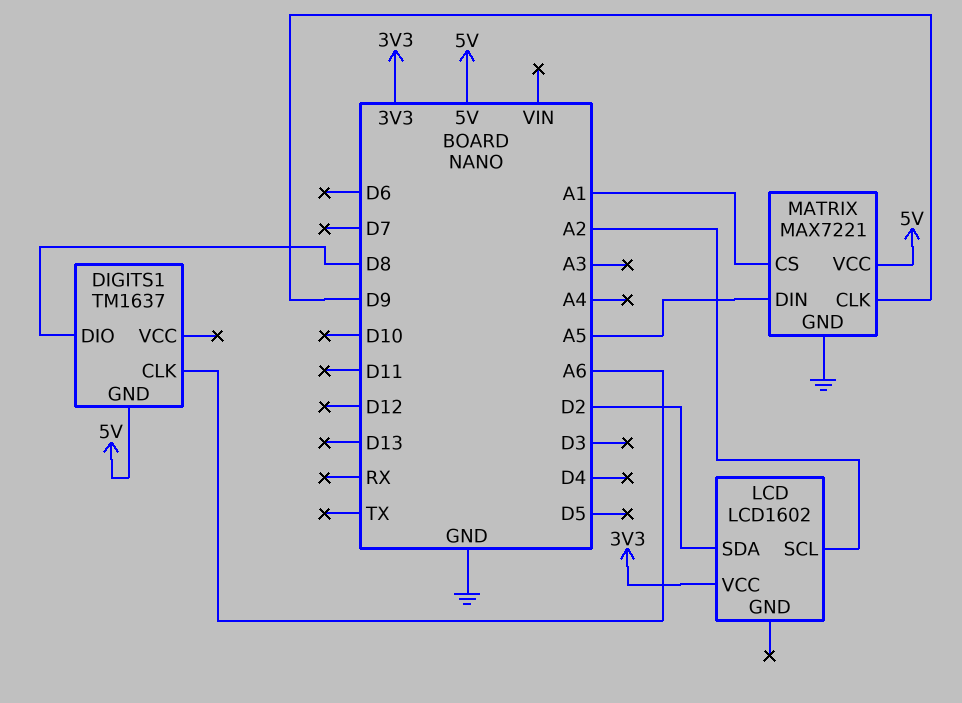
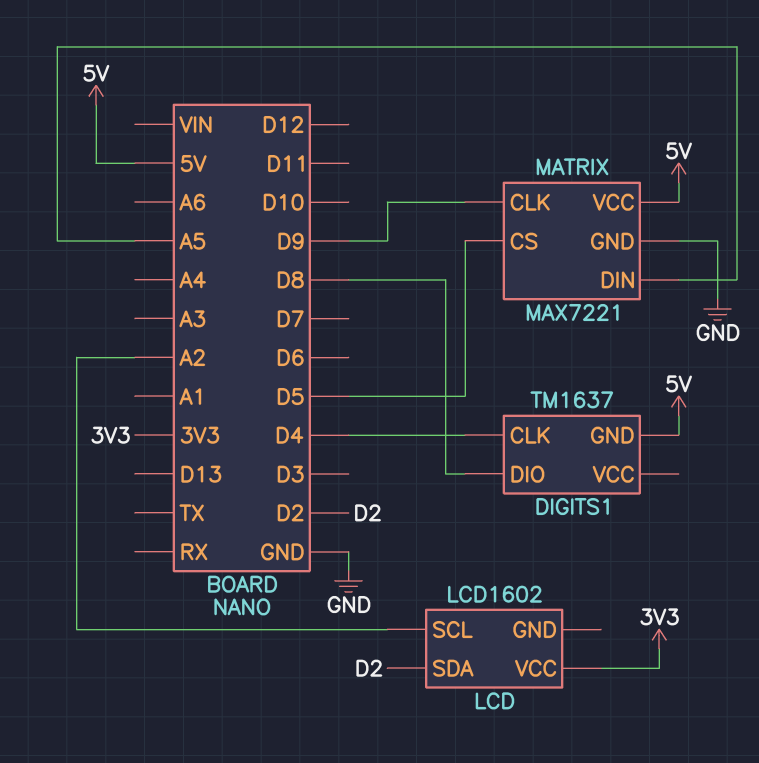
DIGITS1 pin CLK: A6 -> D4
MATRIX pin CS: A1 -> D5

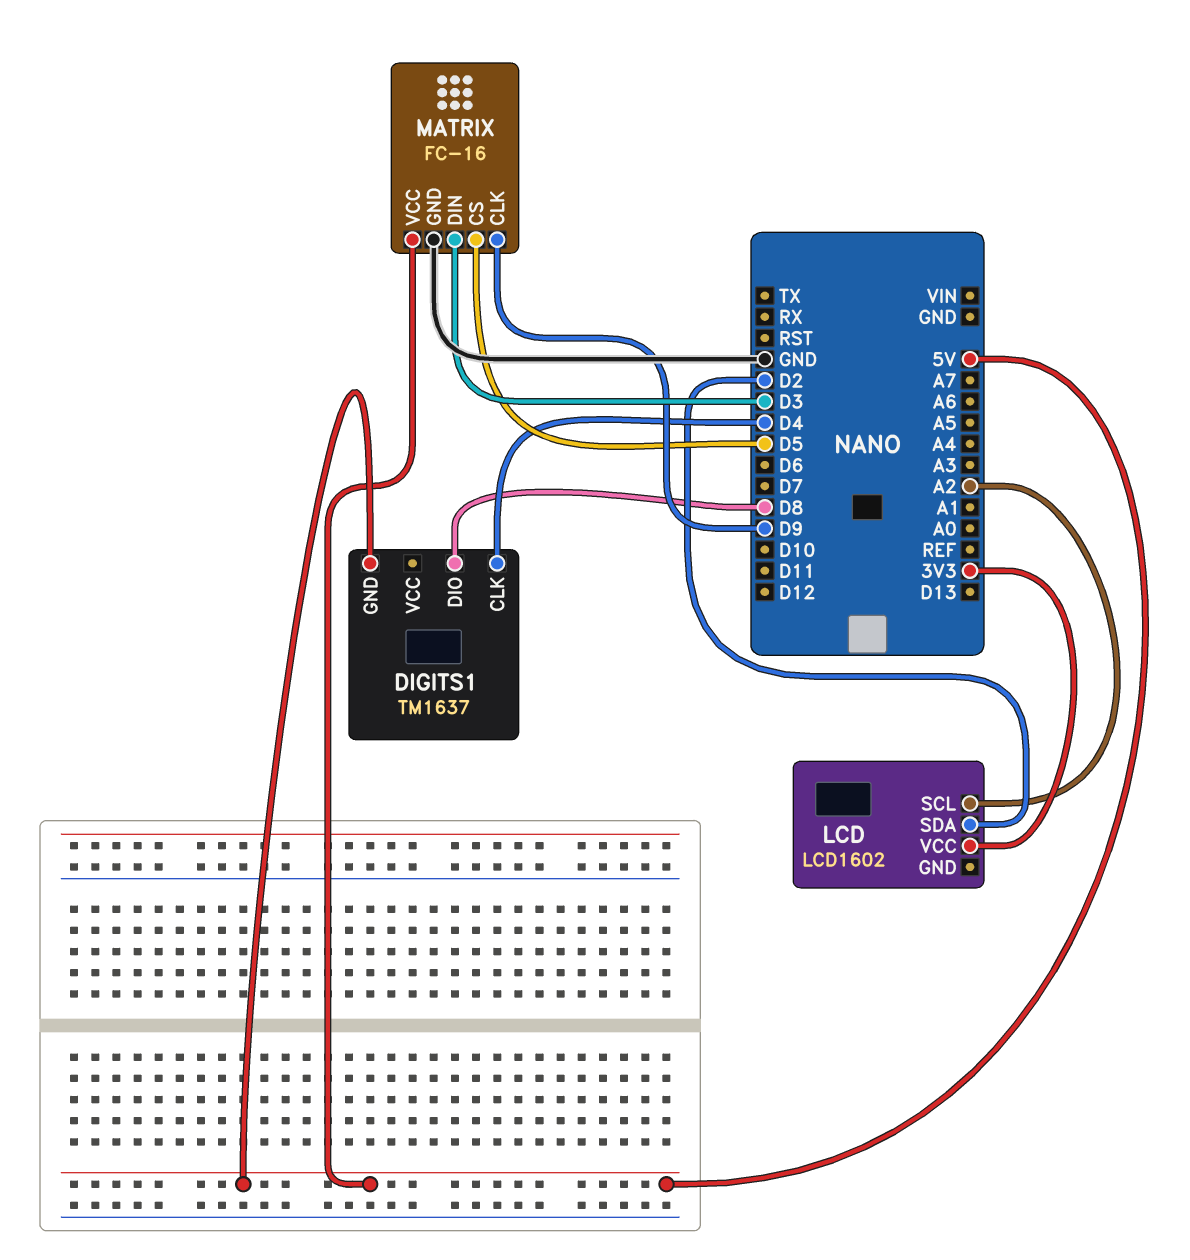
MATRIX: MAX7221 -> FC-16
MATRIX pin DIN: A5 -> D3

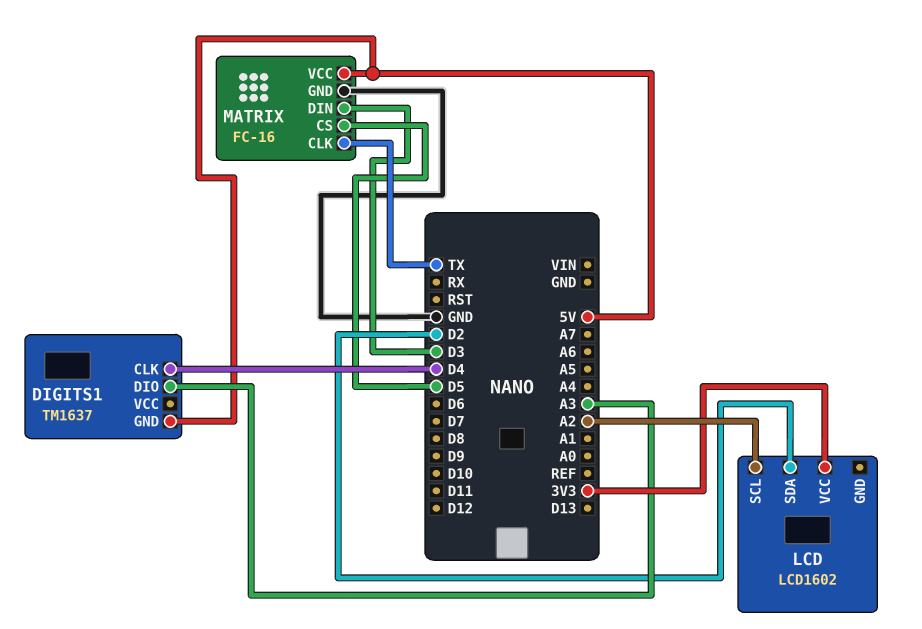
DIGITS1 pin DIO: D8 -> A3
MATRIX pin CLK: D9 -> TX

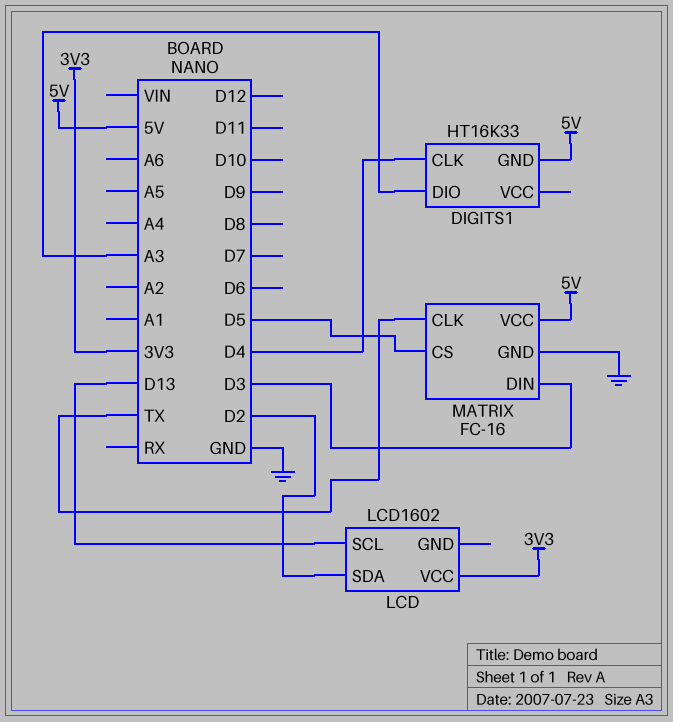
DIGITS1: TM1637 -> HT16K33
LCD pin SCL: A2 -> D13

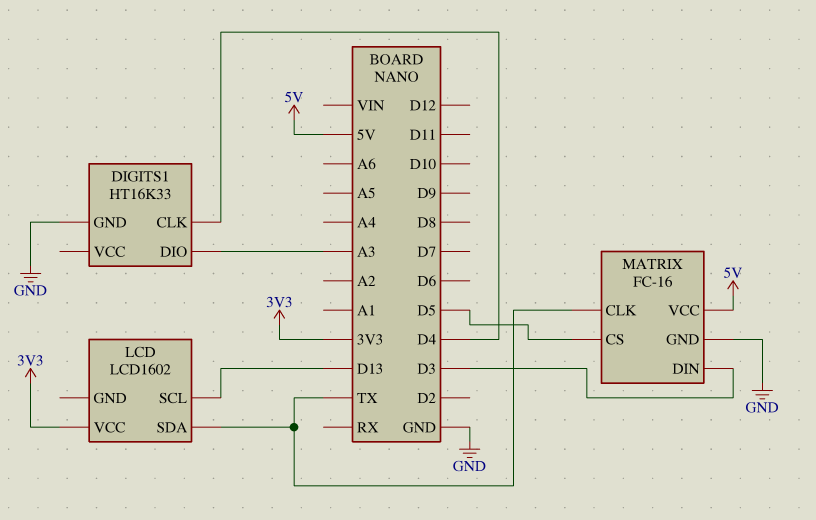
DIGITS1 pin GND: 5V -> GND
LCD pin SDA: D2 -> TX

